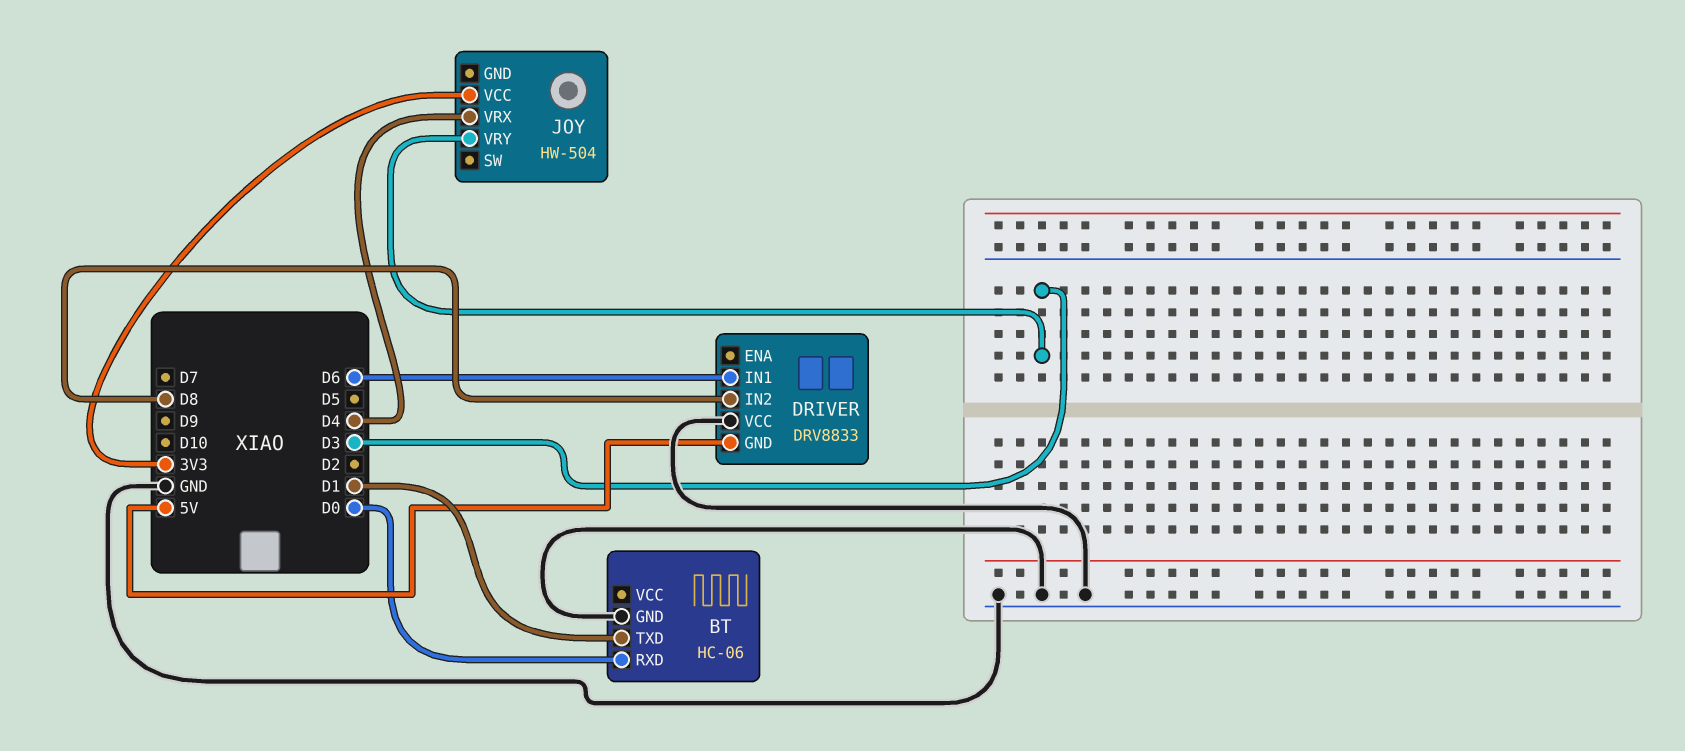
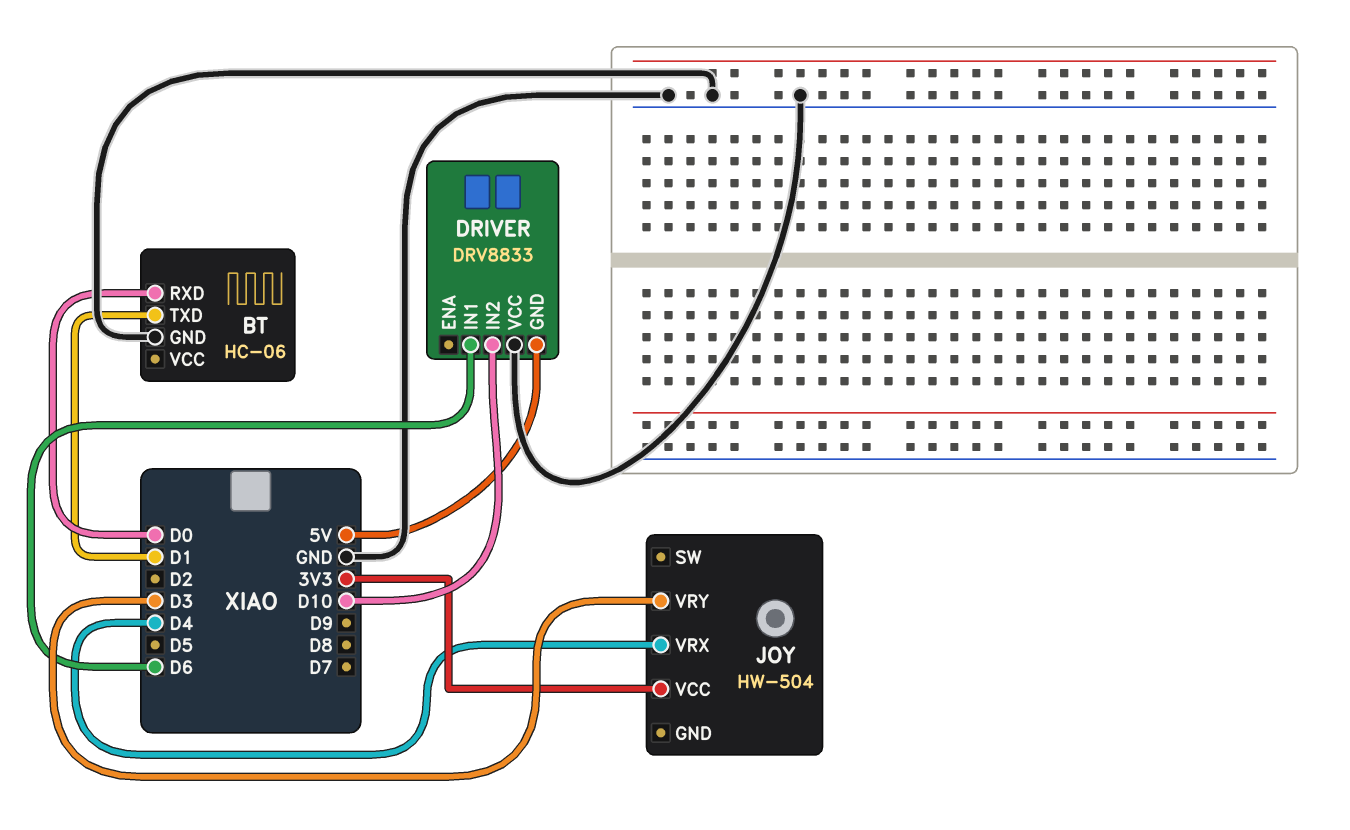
DRIVER pin IN2: D8 -> D10

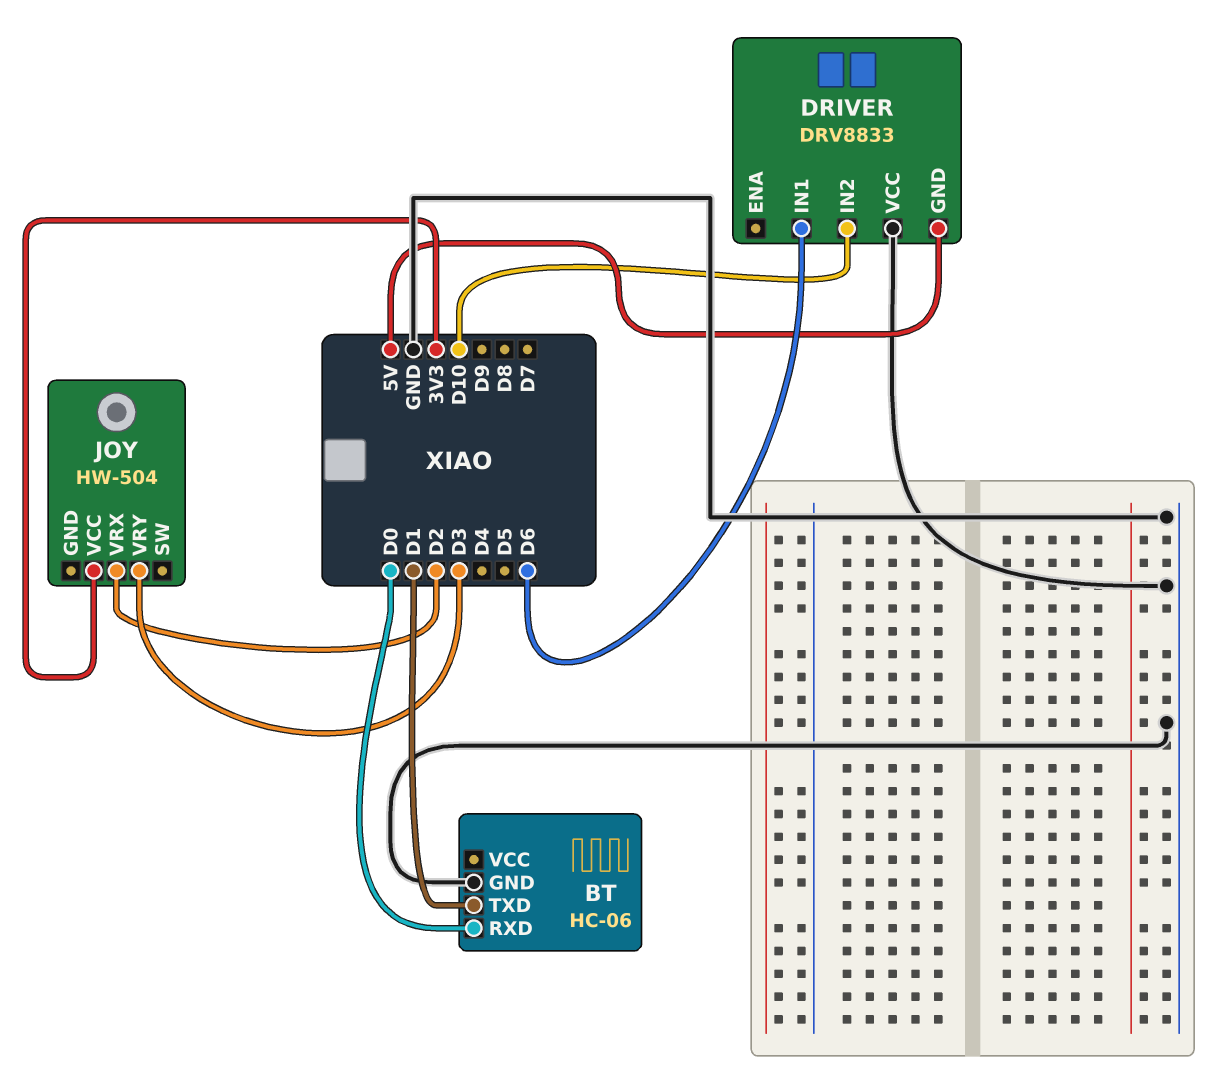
JOY pin VRX: D4 -> D2

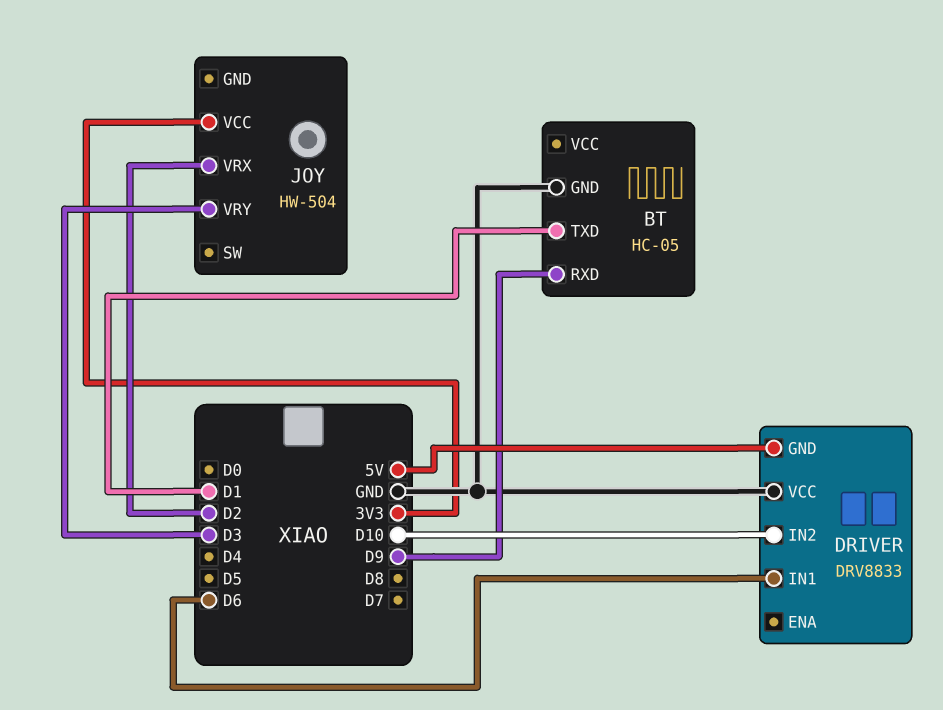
BT: HC-06 -> HC-05
BT pin RXD: D0 -> D9

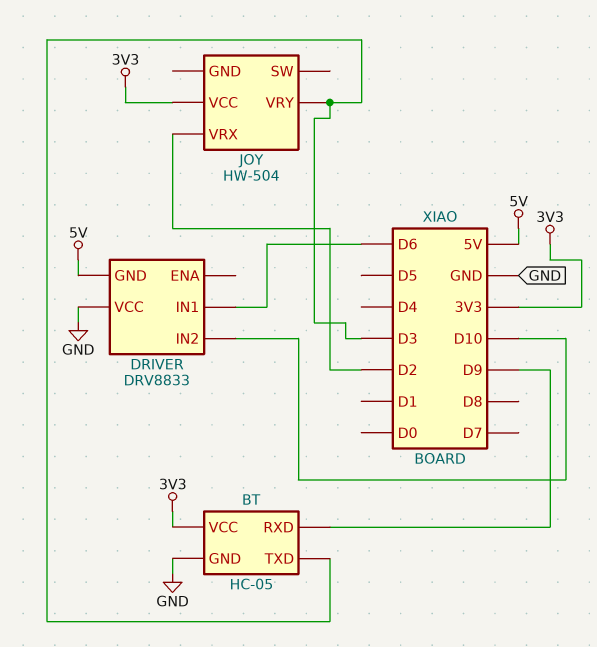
BT pin TXD: D1 -> D3
BT pin VCC: none -> 3V3

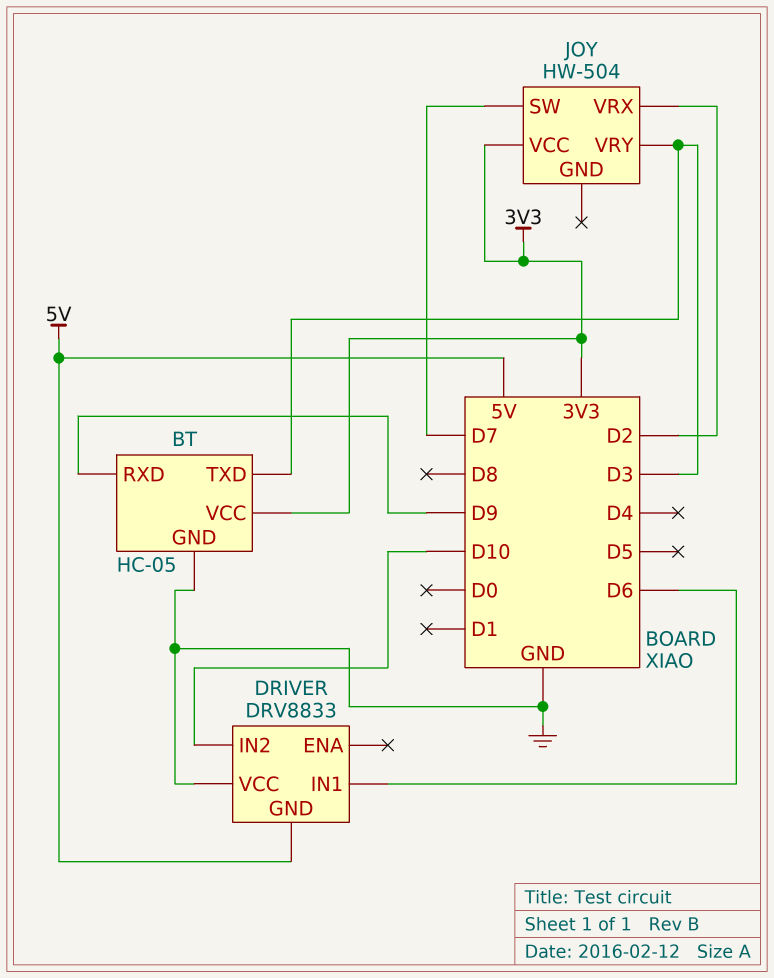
JOY pin SW: none -> D7

